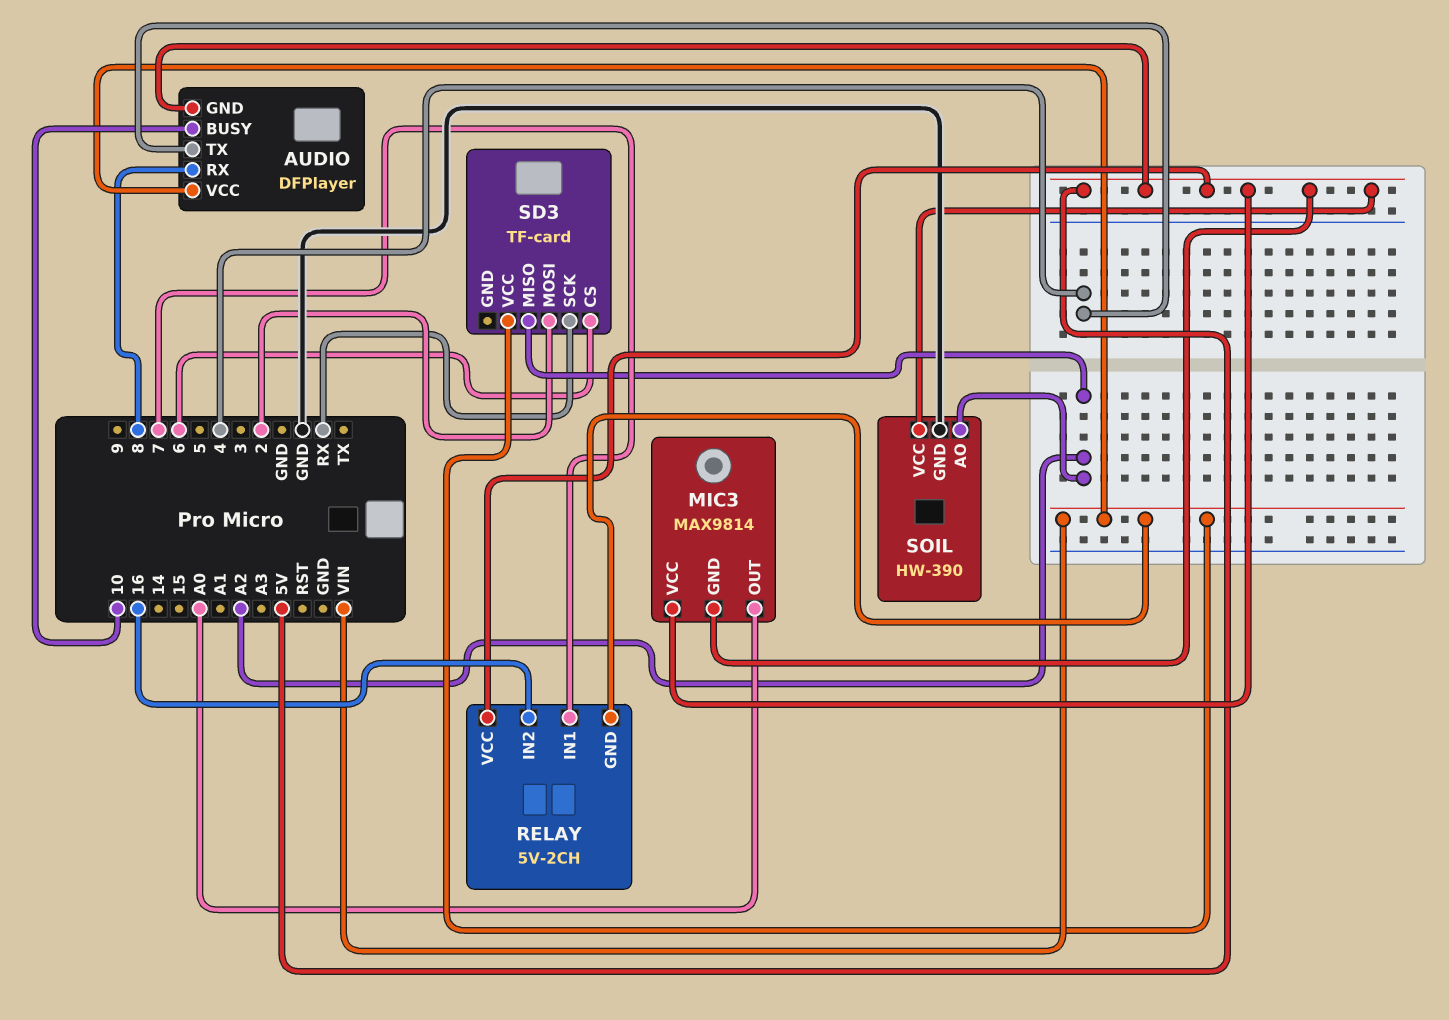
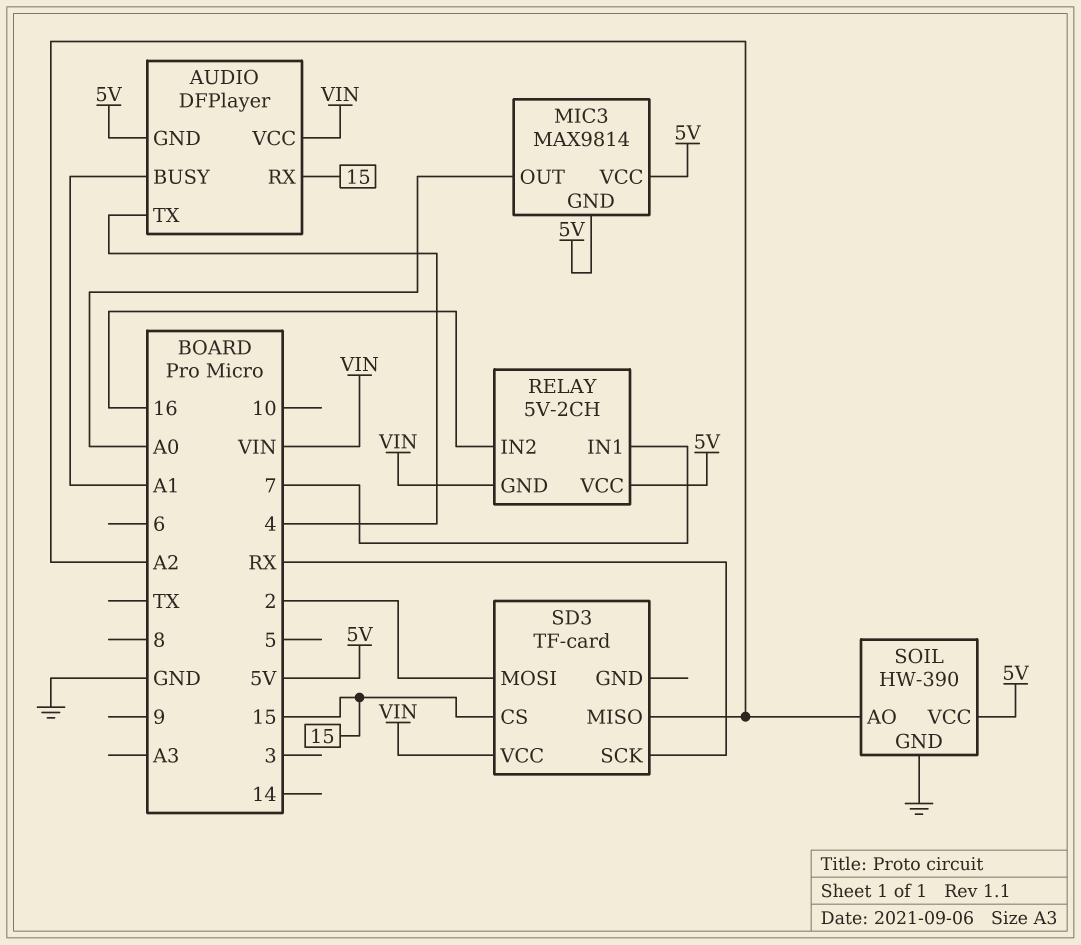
AUDIO pin BUSY: 10 -> A1
AUDIO pin RX: 8 -> 15
SD3 pin CS: 6 -> 15

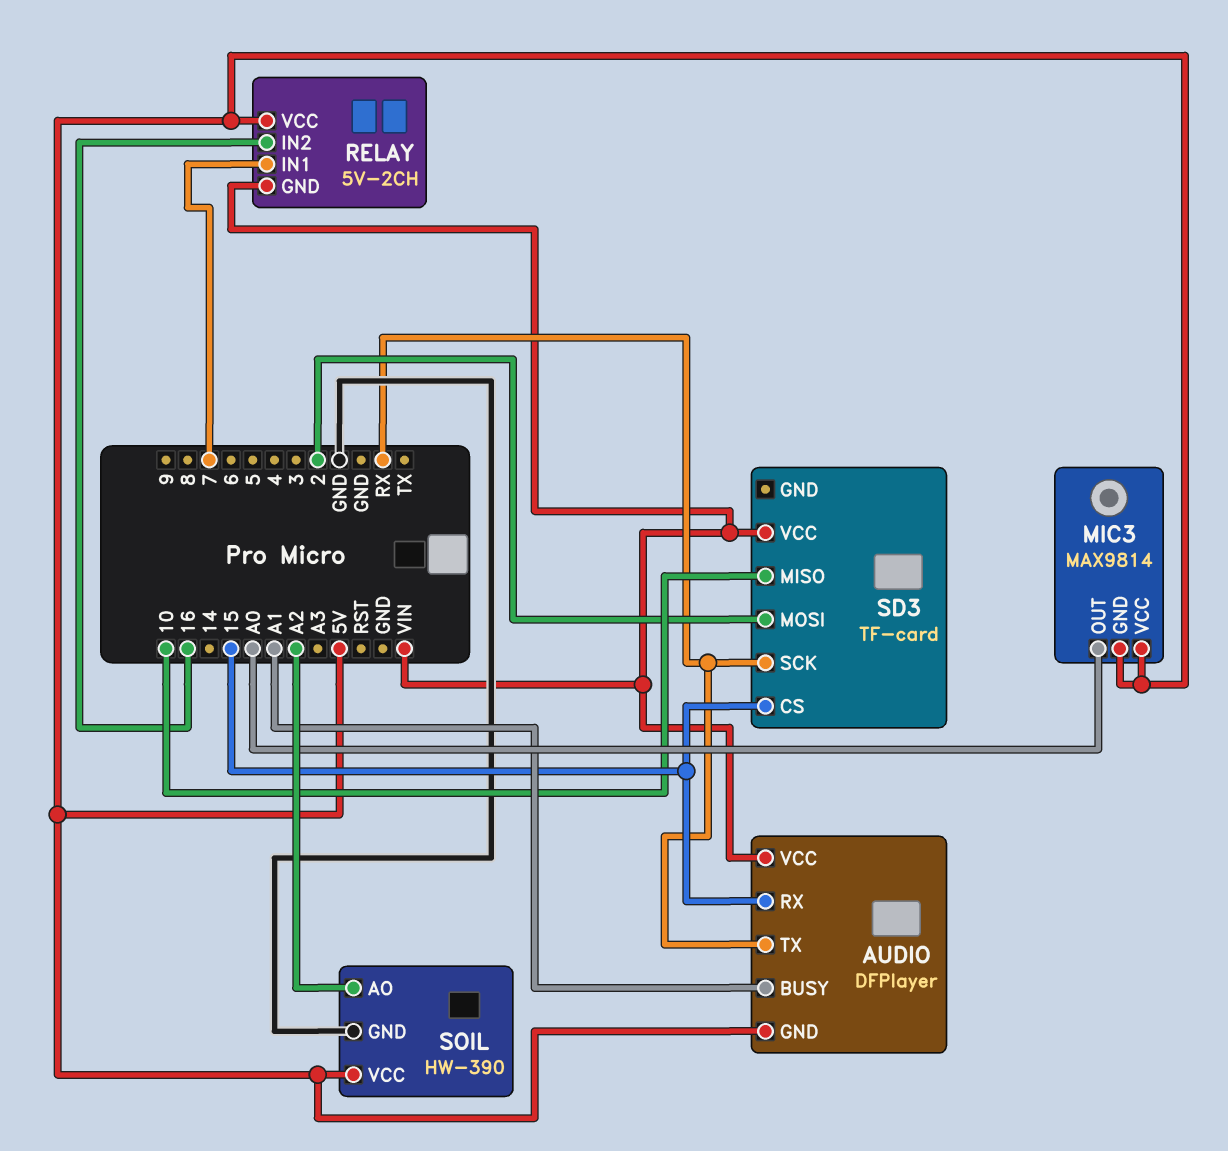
AUDIO pin TX: 4 -> RX
SD3 pin MISO: A2 -> 10

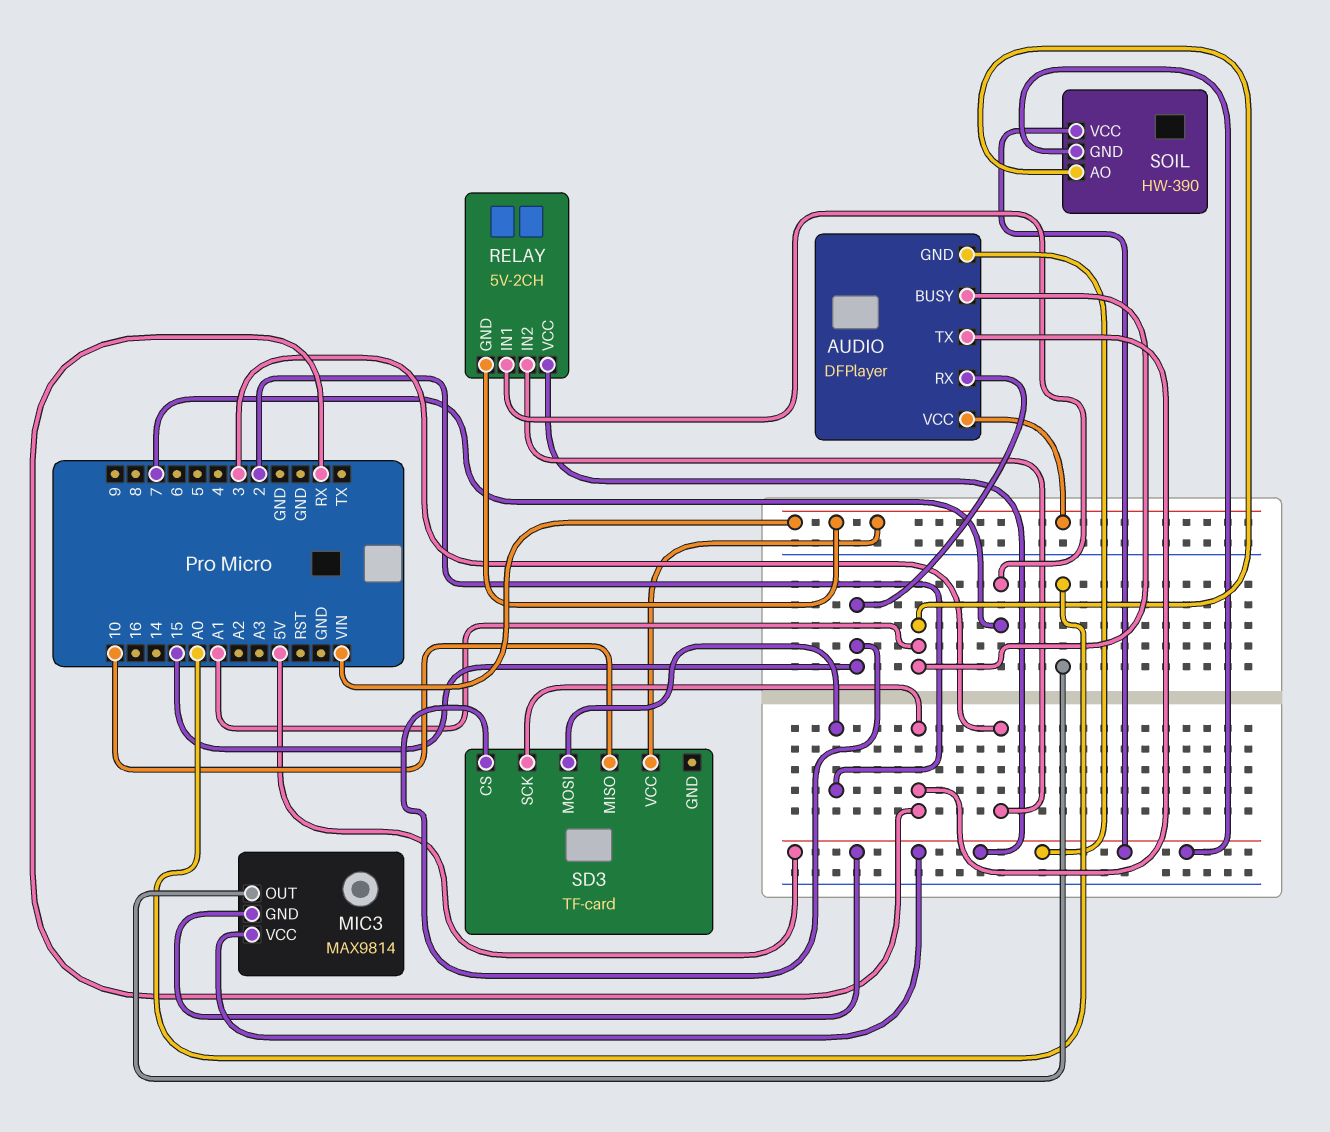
RELAY pin IN2: 16 -> 3
SOIL pin AO: A2 -> A1
SOIL pin GND: GND -> 5V

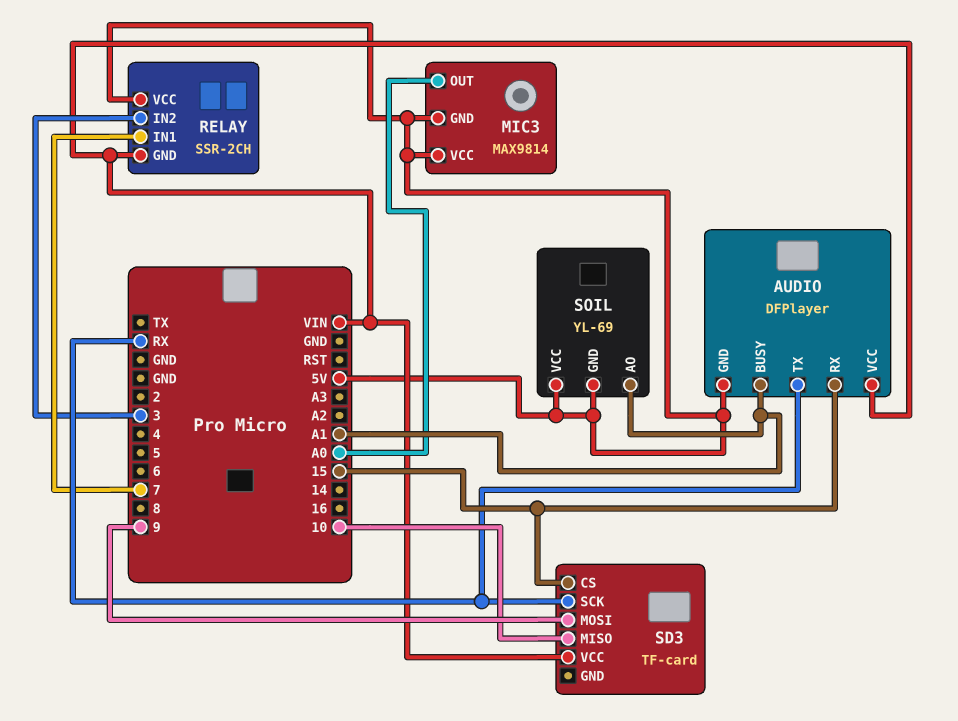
RELAY: 5V-2CH -> SSR-2CH
SD3 pin MOSI: 2 -> 9
SOIL: HW-390 -> YL-69

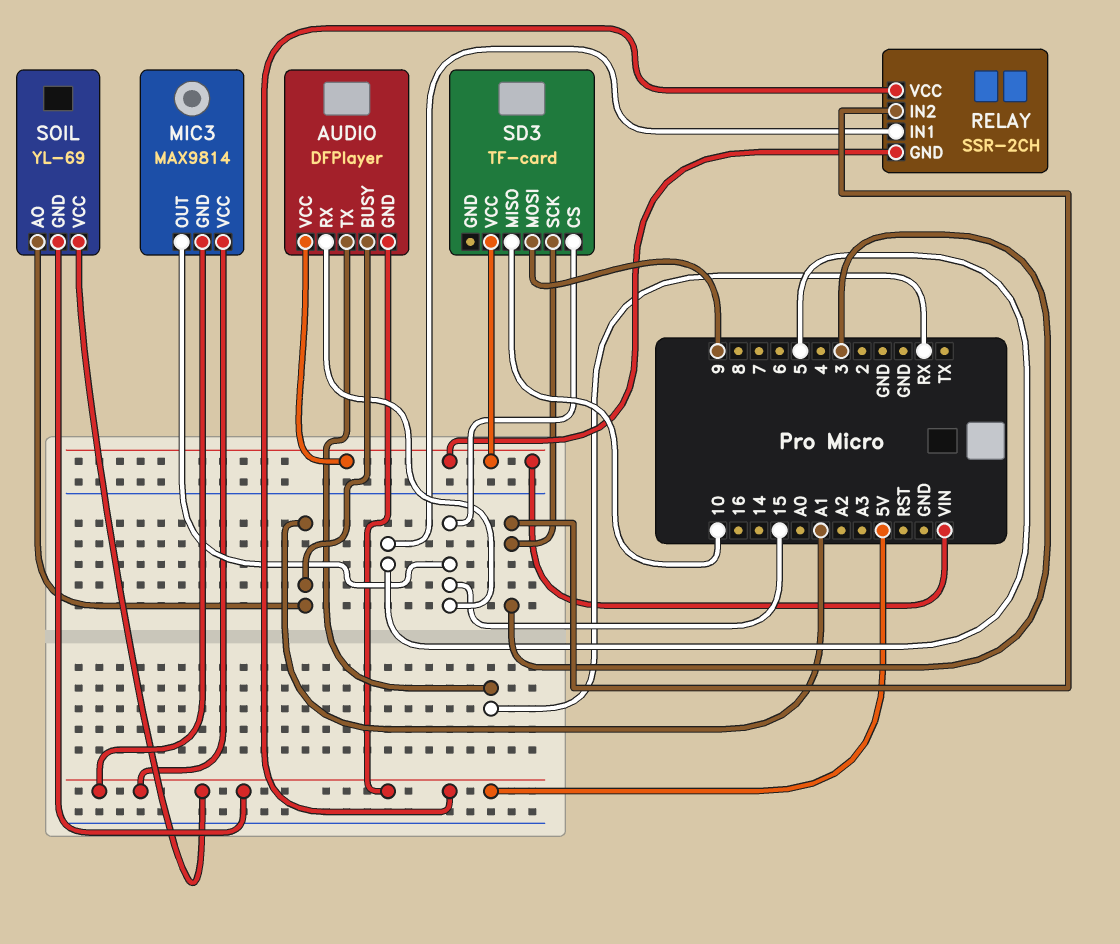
MIC3 pin OUT: A0 -> 15
RELAY pin IN1: 7 -> 5
SD3 pin SCK: RX -> 3

